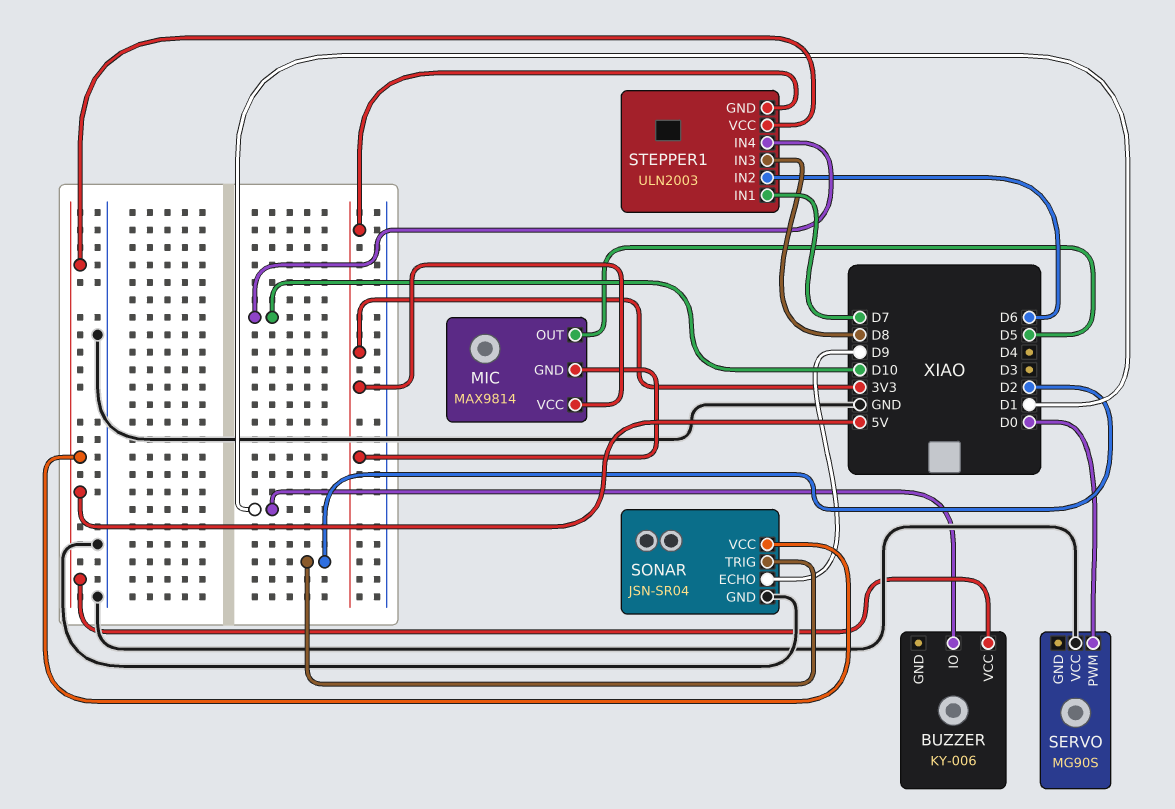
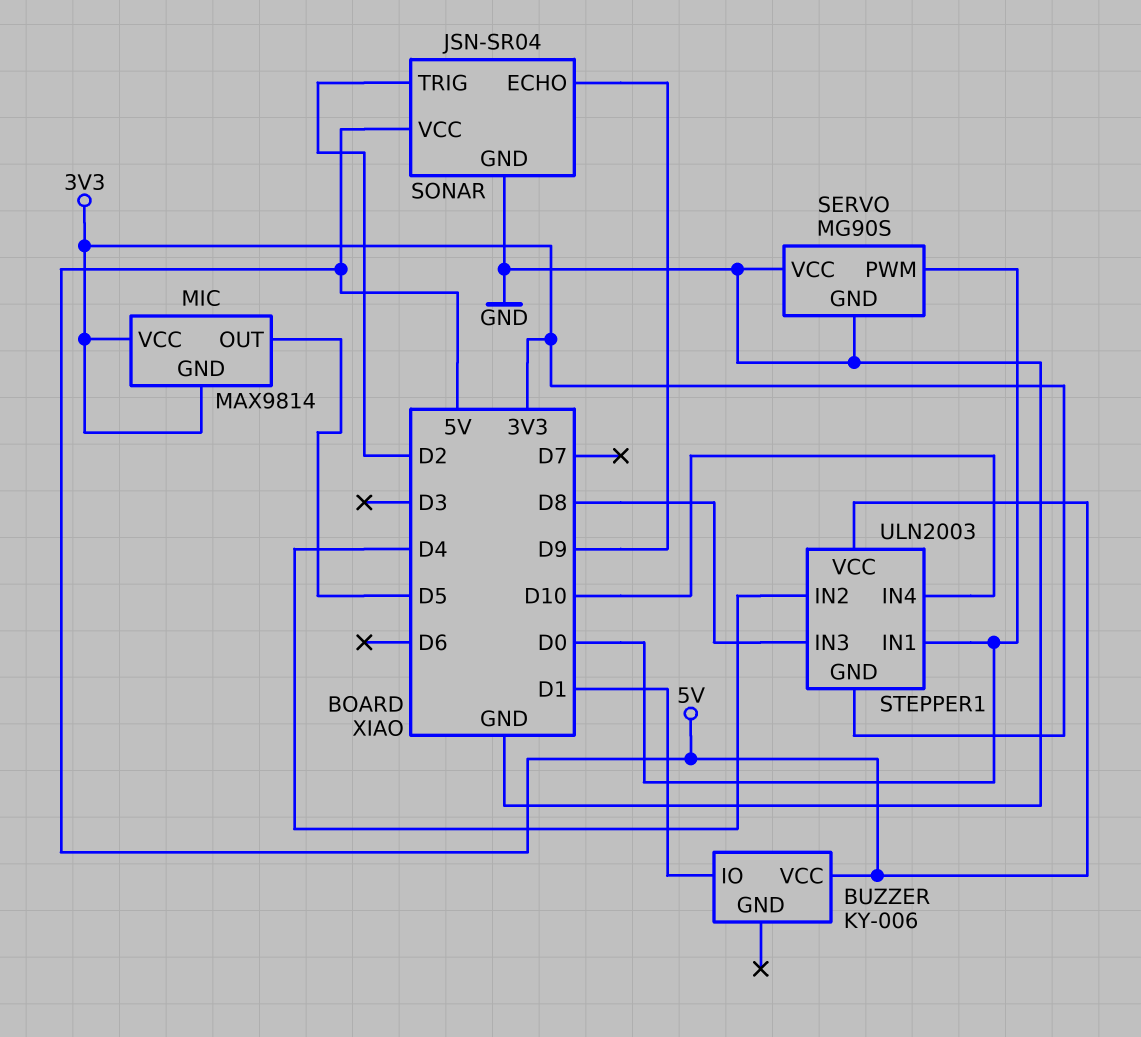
SERVO pin GND: none -> GND
STEPPER1 pin IN1: D7 -> D0
STEPPER1 pin IN2: D6 -> D4

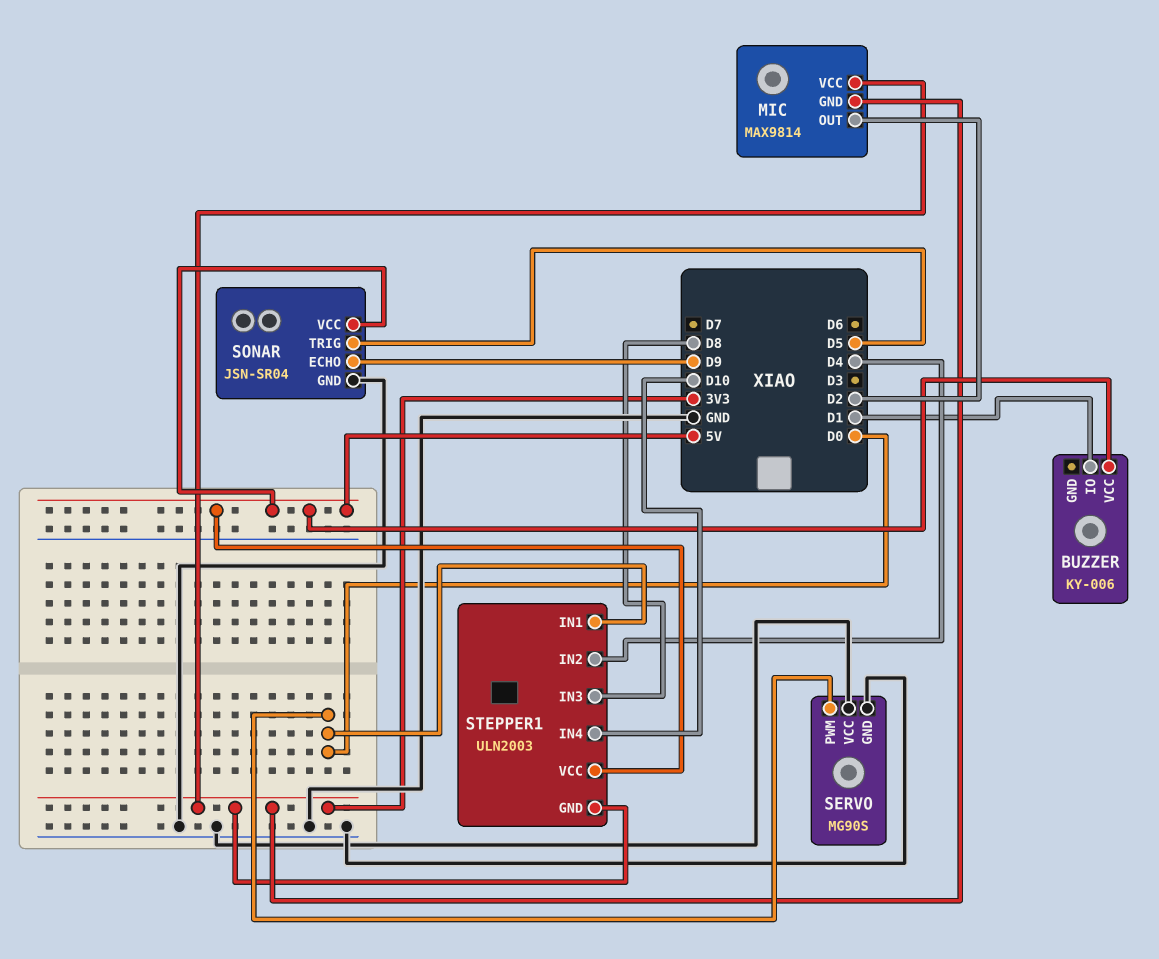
MIC pin OUT: D5 -> D2
SONAR pin TRIG: D2 -> D5

